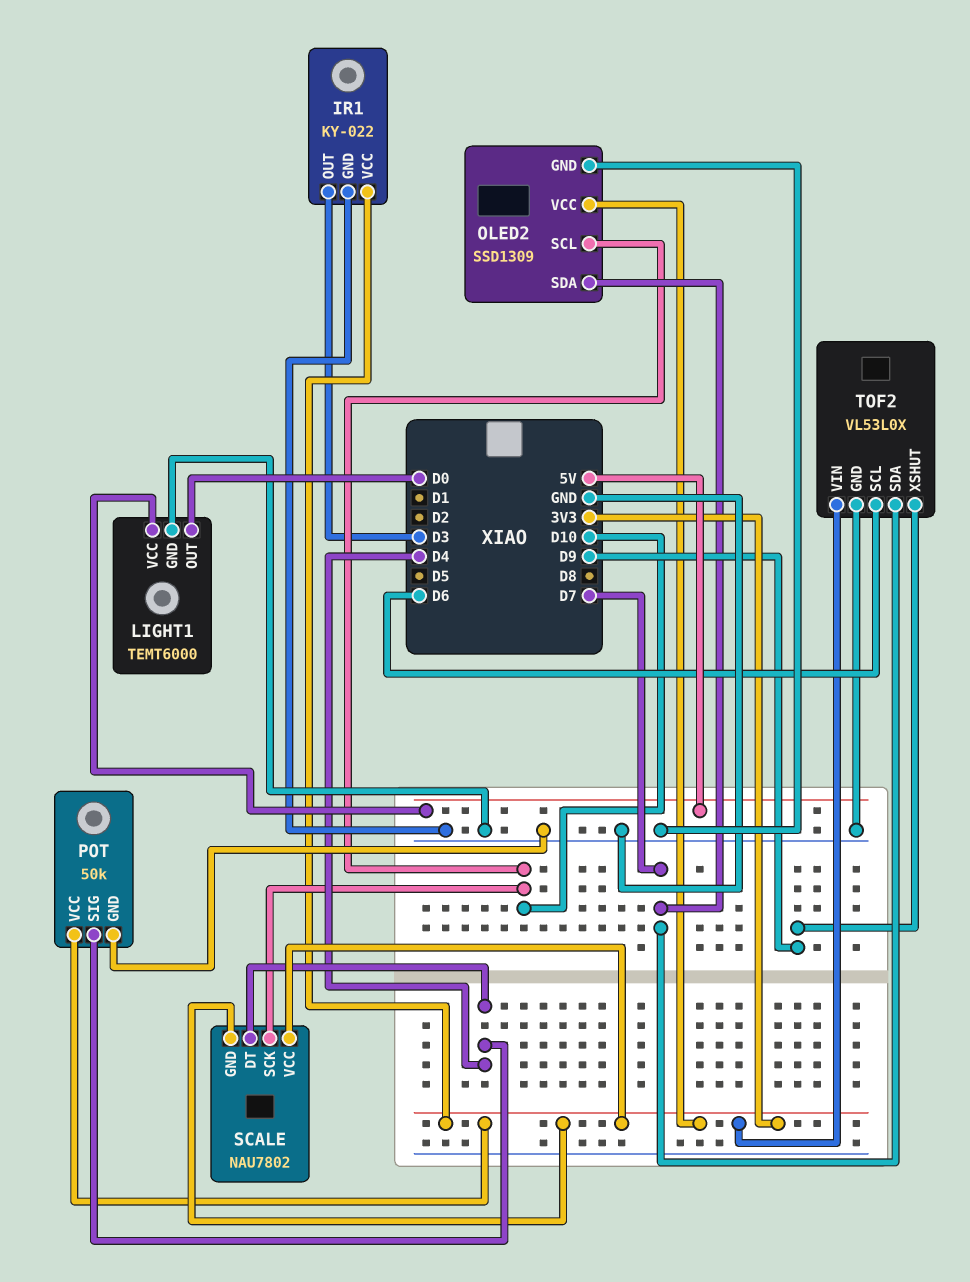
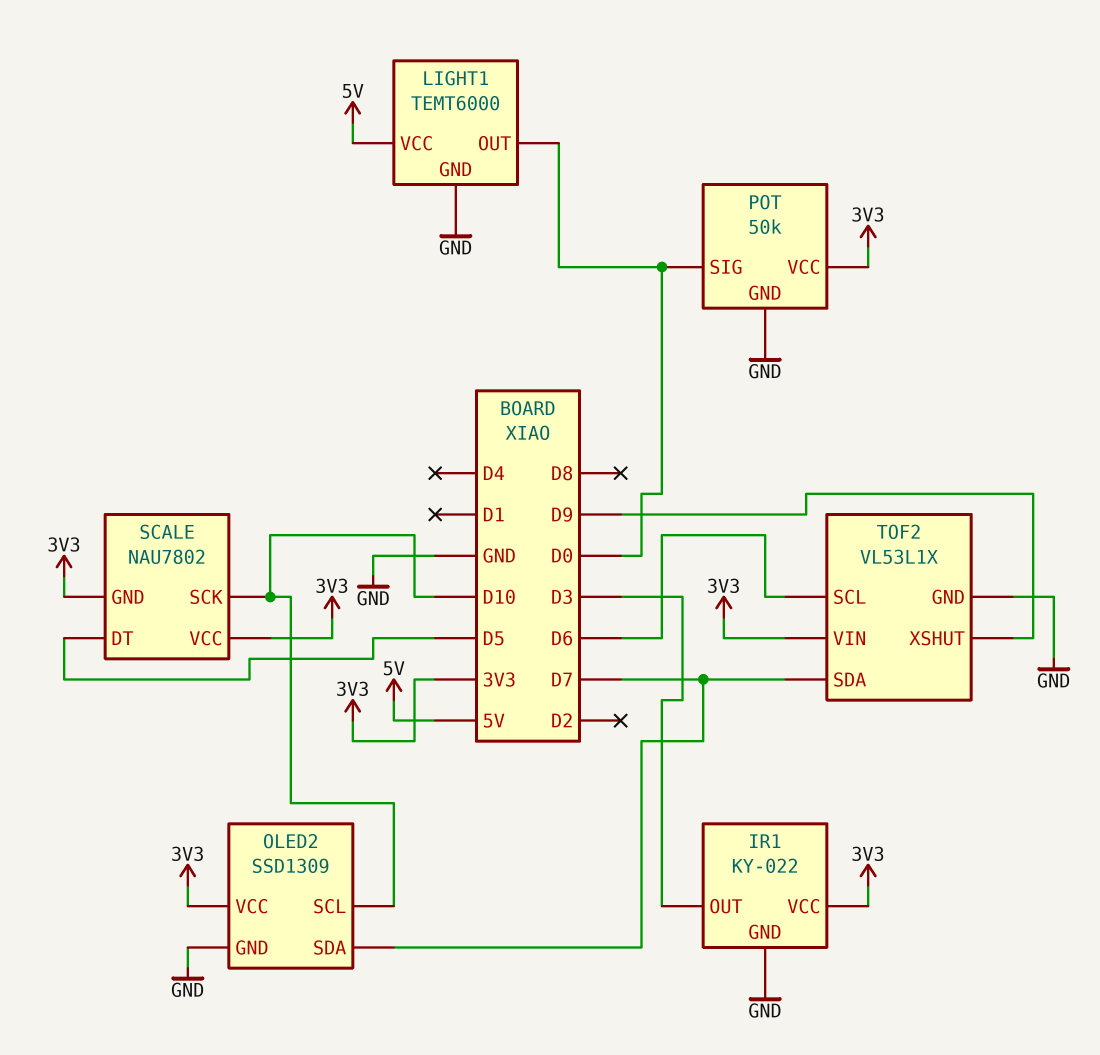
POT pin SIG: D4 -> D0
SCALE pin DT: D4 -> D5
TOF2: VL53L0X -> VL53L1X

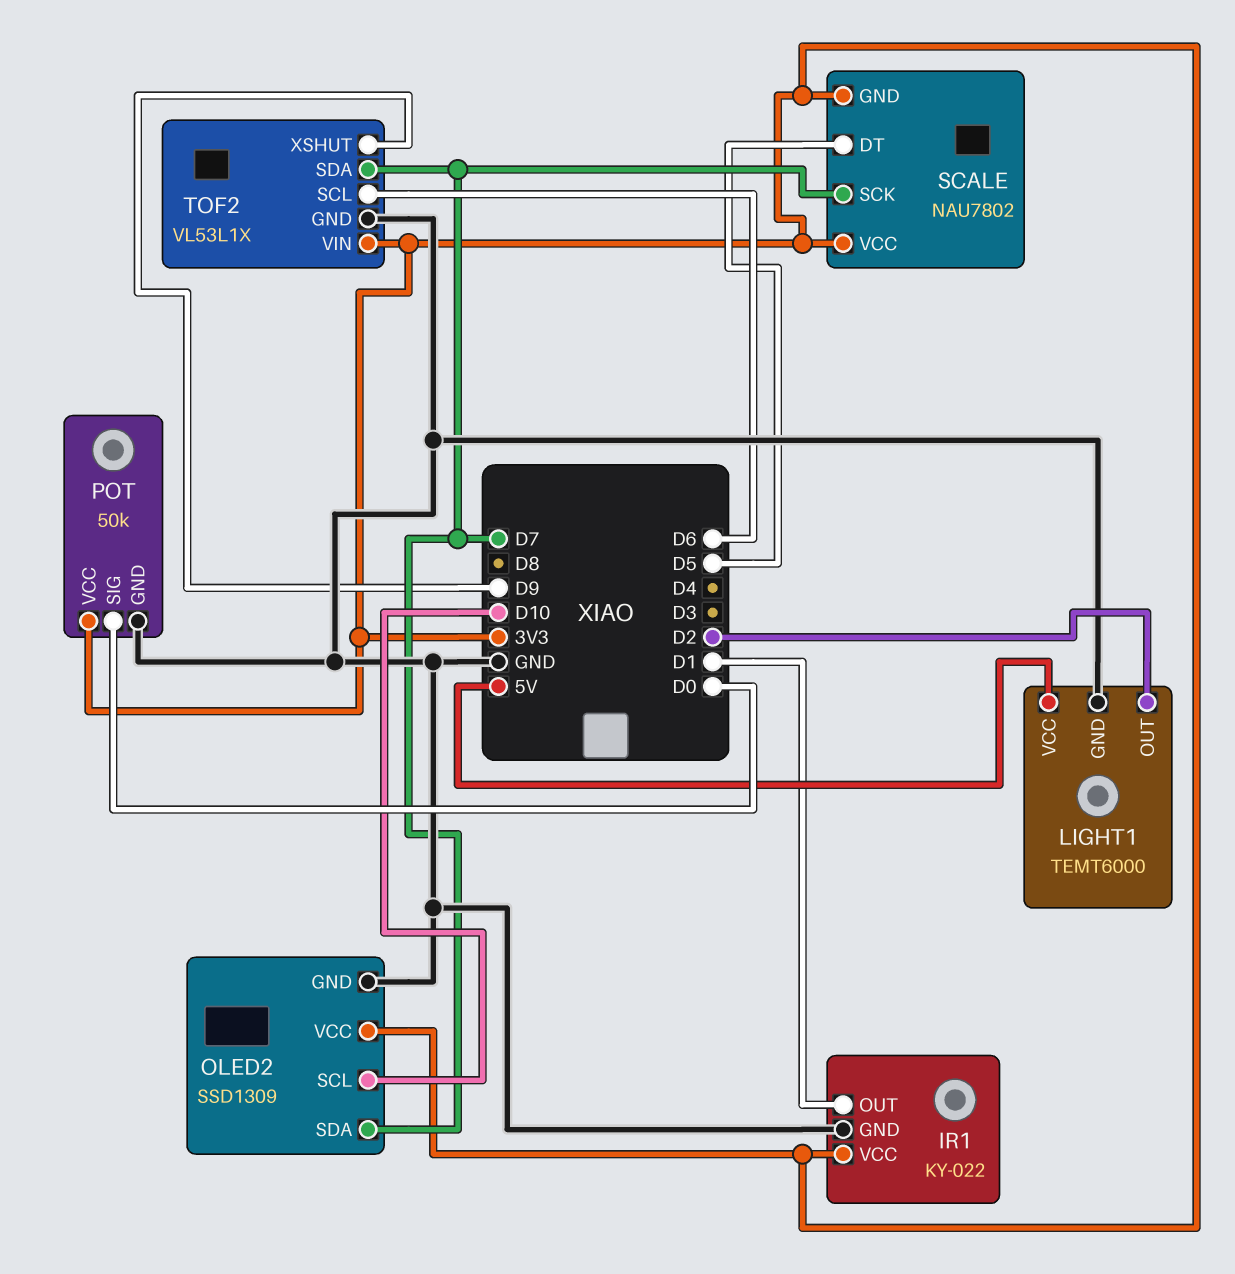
IR1 pin OUT: D3 -> D1
LIGHT1 pin OUT: D0 -> D2
SCALE pin SCK: D10 -> D7

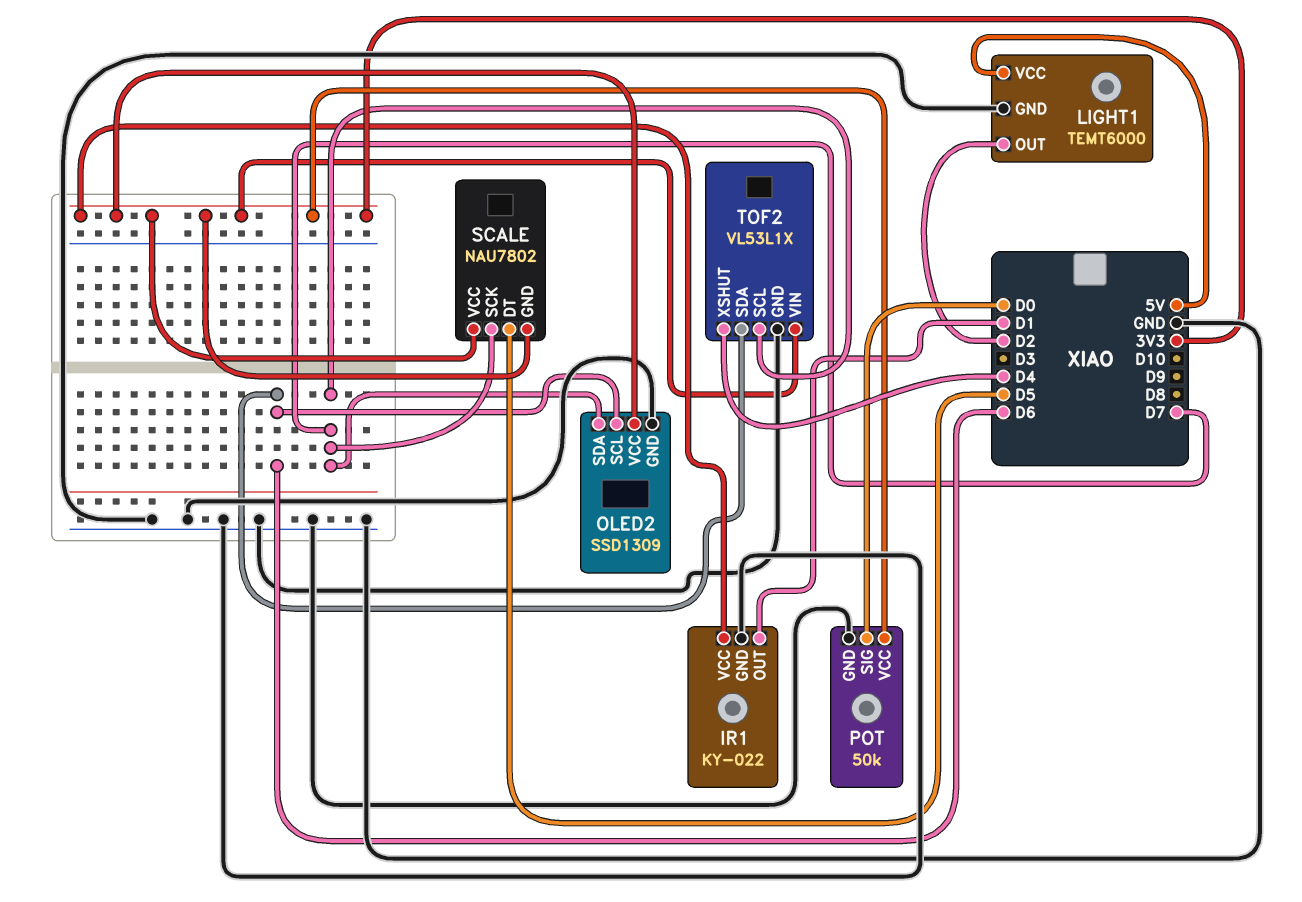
OLED2 pin SCL: D10 -> D6
TOF2 pin SCL: D6 -> D7
TOF2 pin SDA: D7 -> D6
TOF2 pin XSHUT: D9 -> D4

